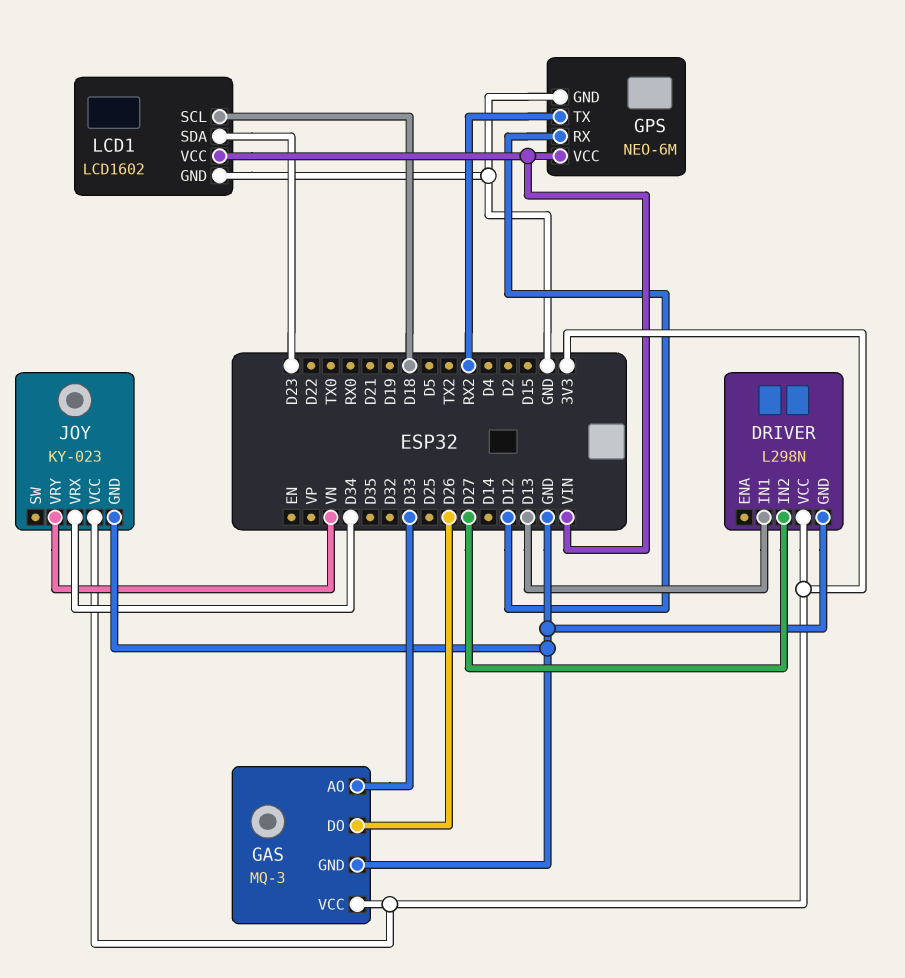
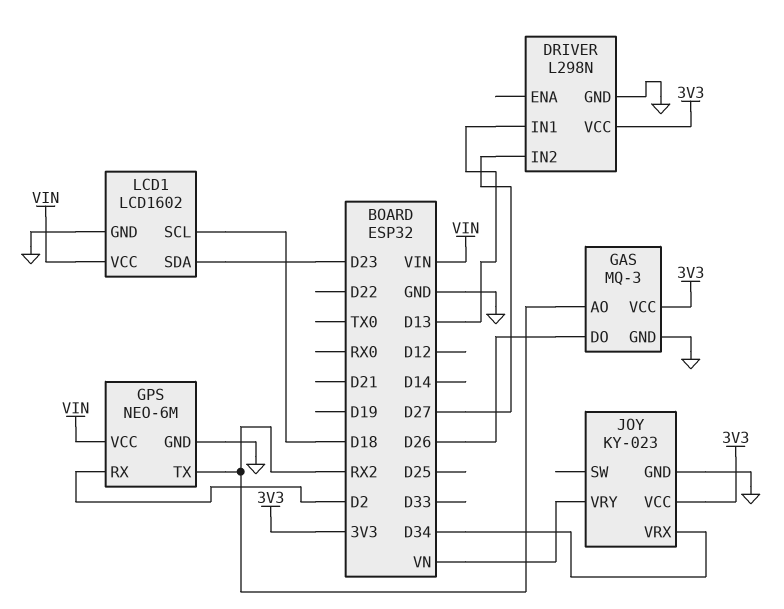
GAS pin AO: D33 -> RX2
GPS pin RX: D12 -> D2

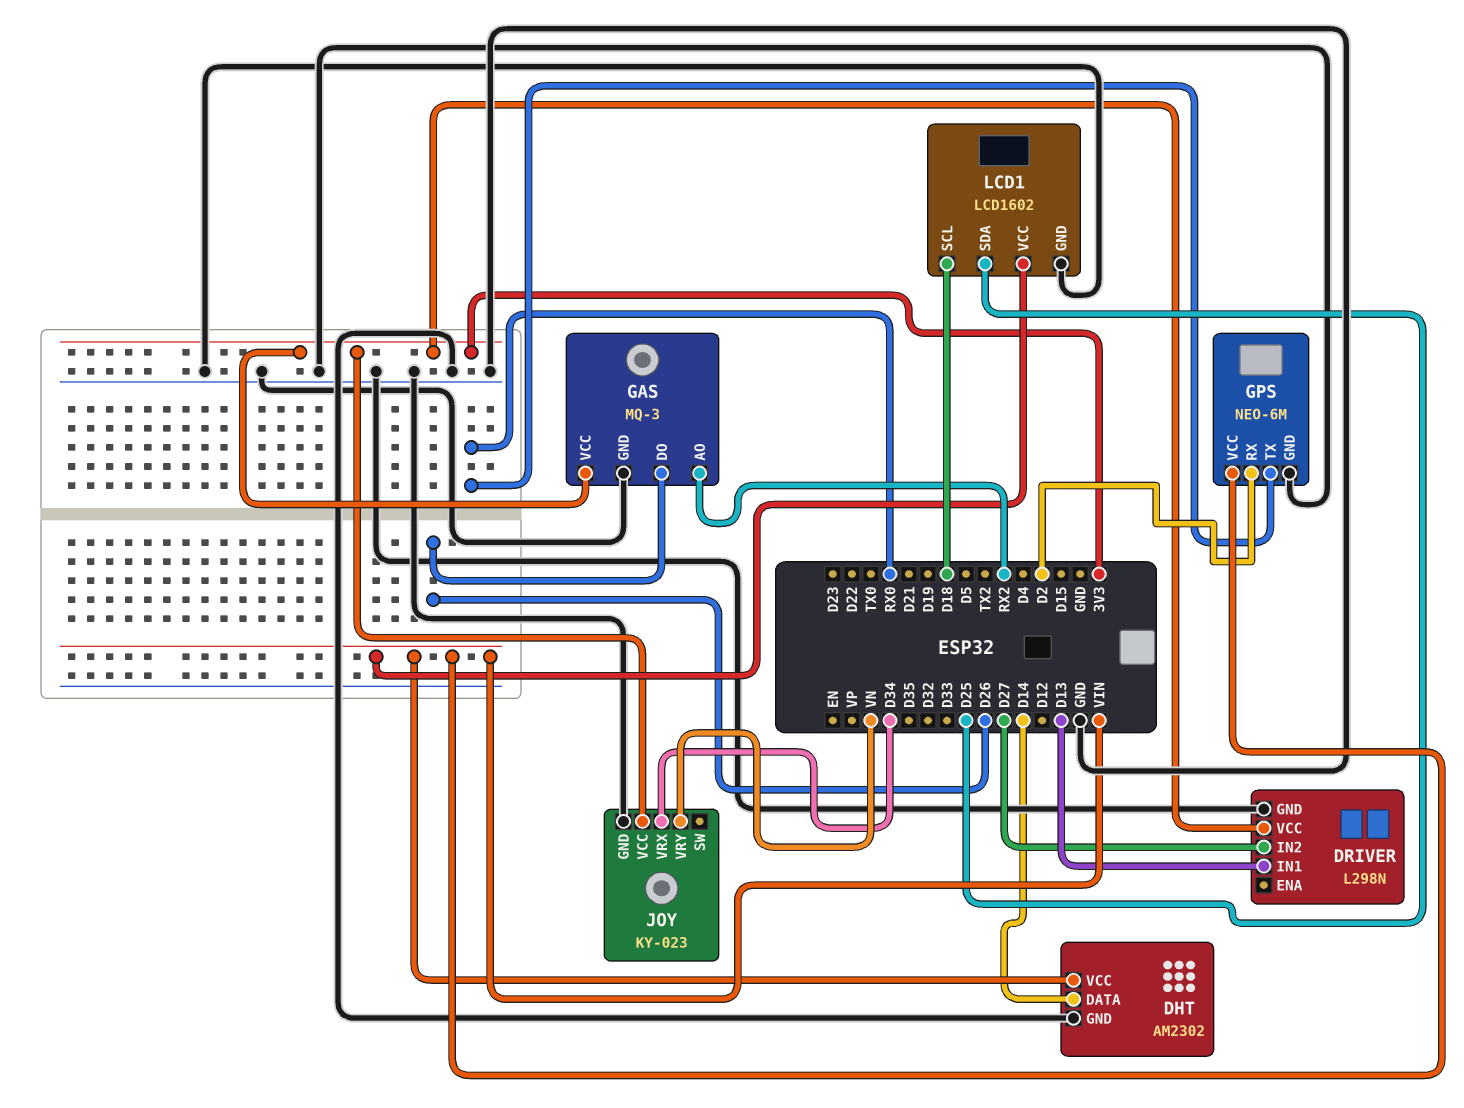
DHT: none -> AM2302
DHT pin DATA: none -> D14
DHT pin GND: none -> GND
DHT pin VCC: none -> VIN
GPS pin TX: RX2 -> RX0
LCD1 pin SDA: D23 -> D25

